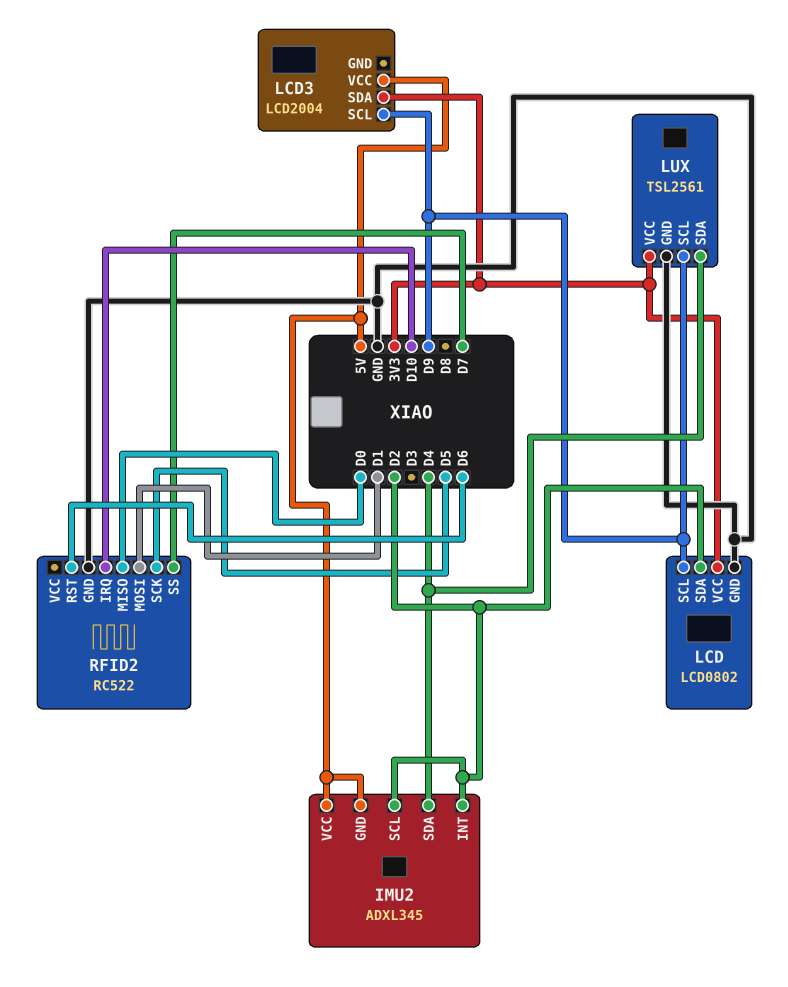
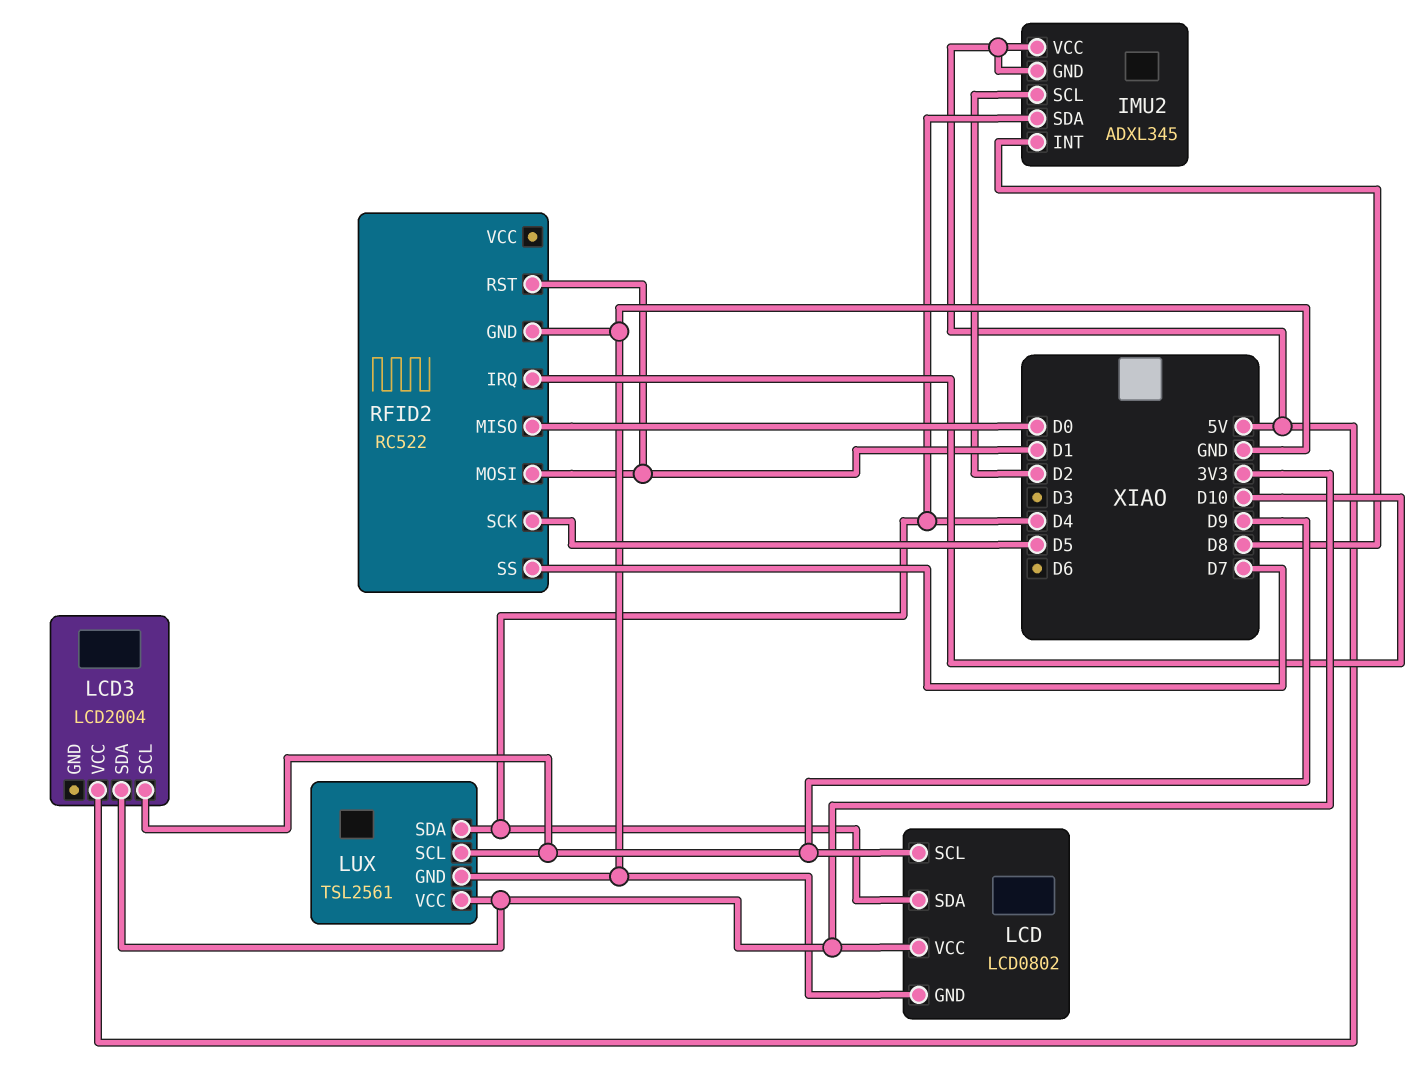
IMU2 pin INT: D2 -> D8
LCD pin SDA: D2 -> D4
RFID2 pin RST: D6 -> D1

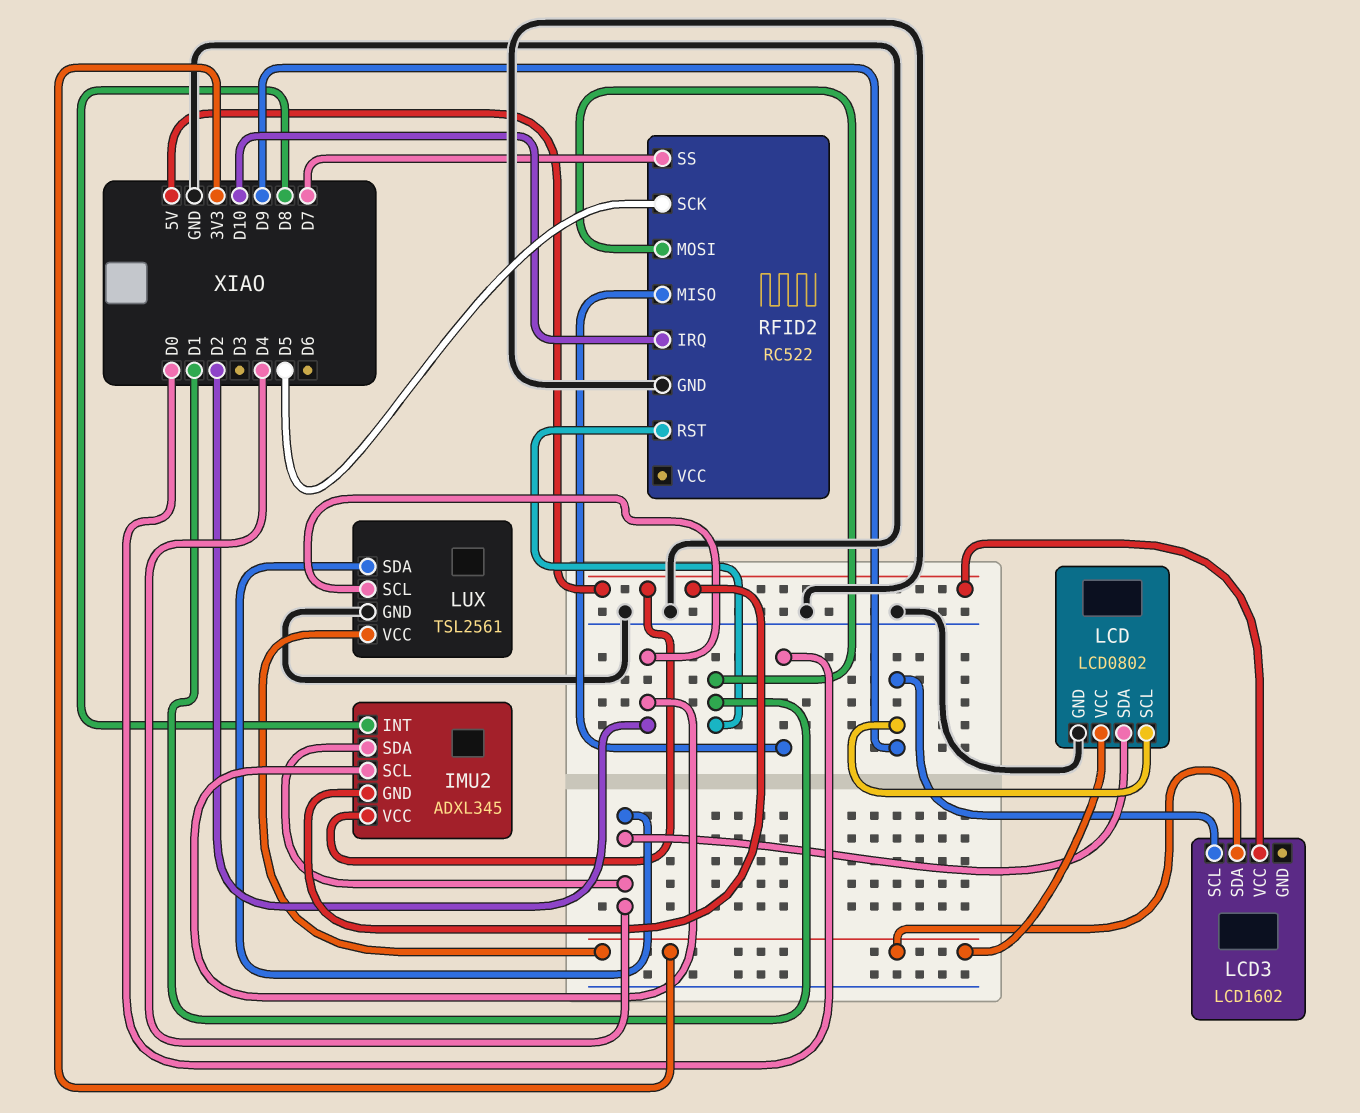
LCD3: LCD2004 -> LCD1602
LUX pin SCL: D9 -> D2

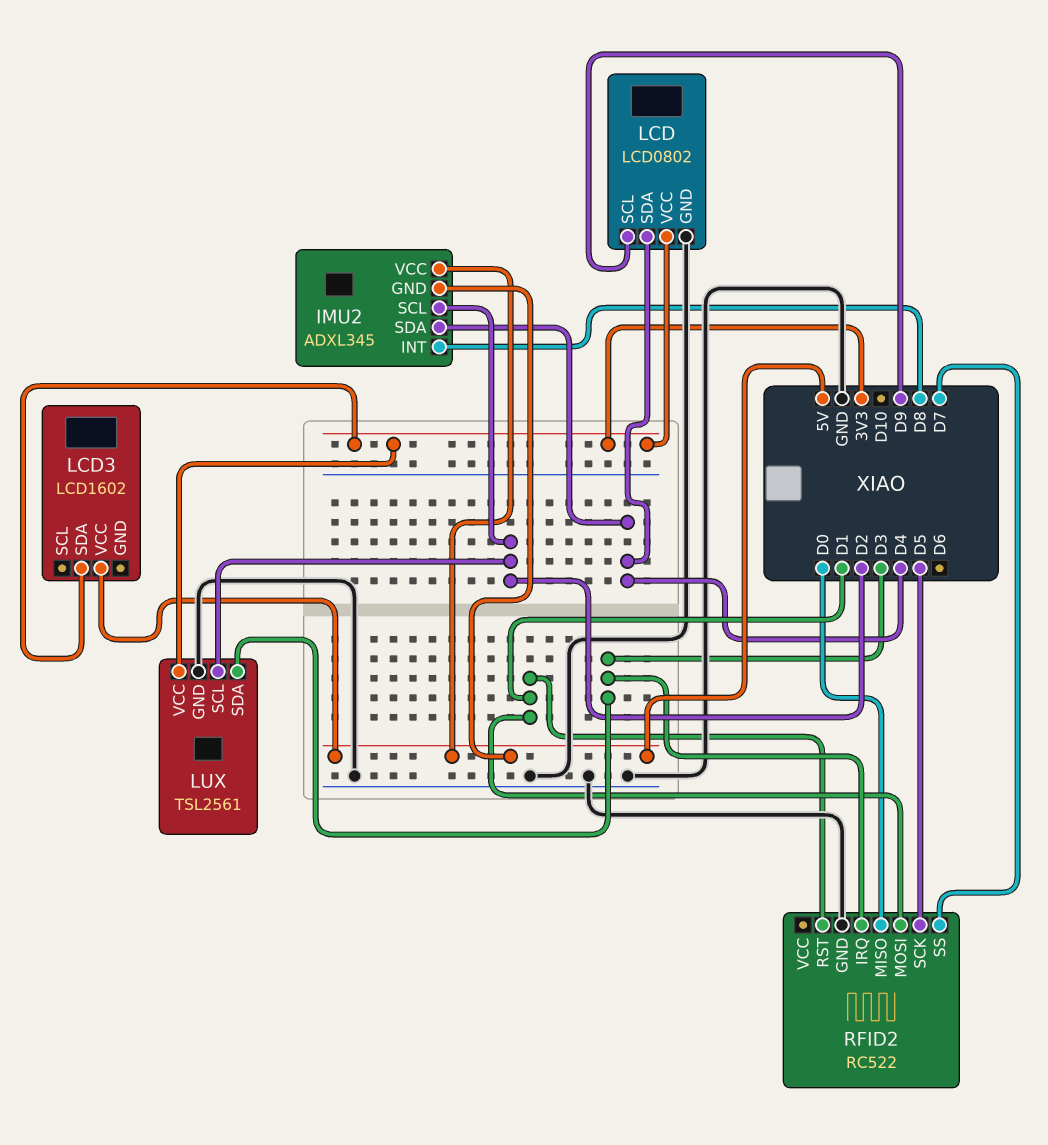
LCD3 pin SCL: D9 -> none
LUX pin SDA: D4 -> D3
RFID2 pin IRQ: D10 -> D3

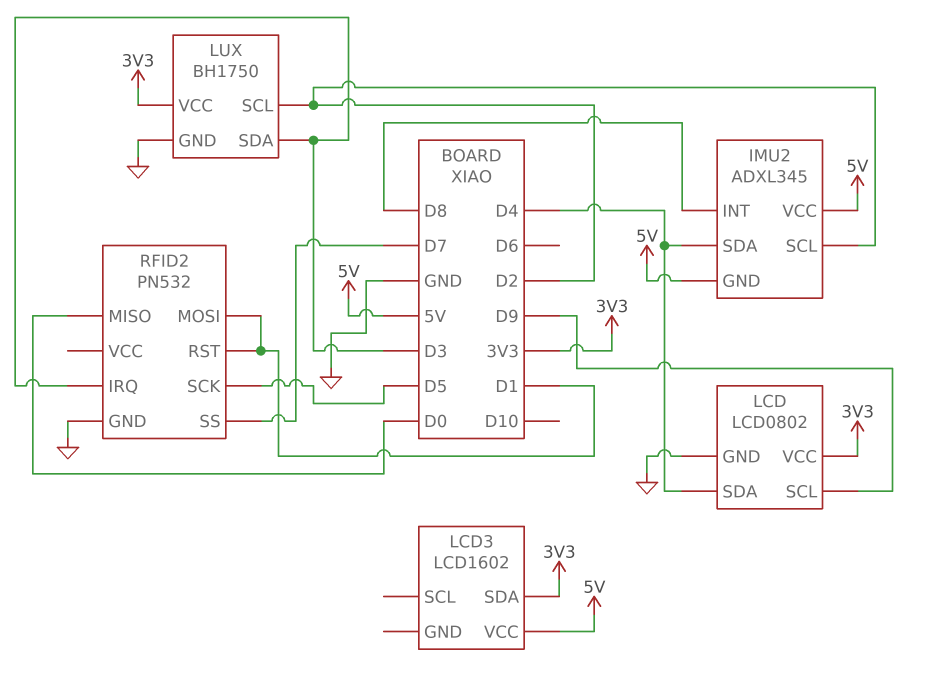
LUX: TSL2561 -> BH1750
RFID2: RC522 -> PN532

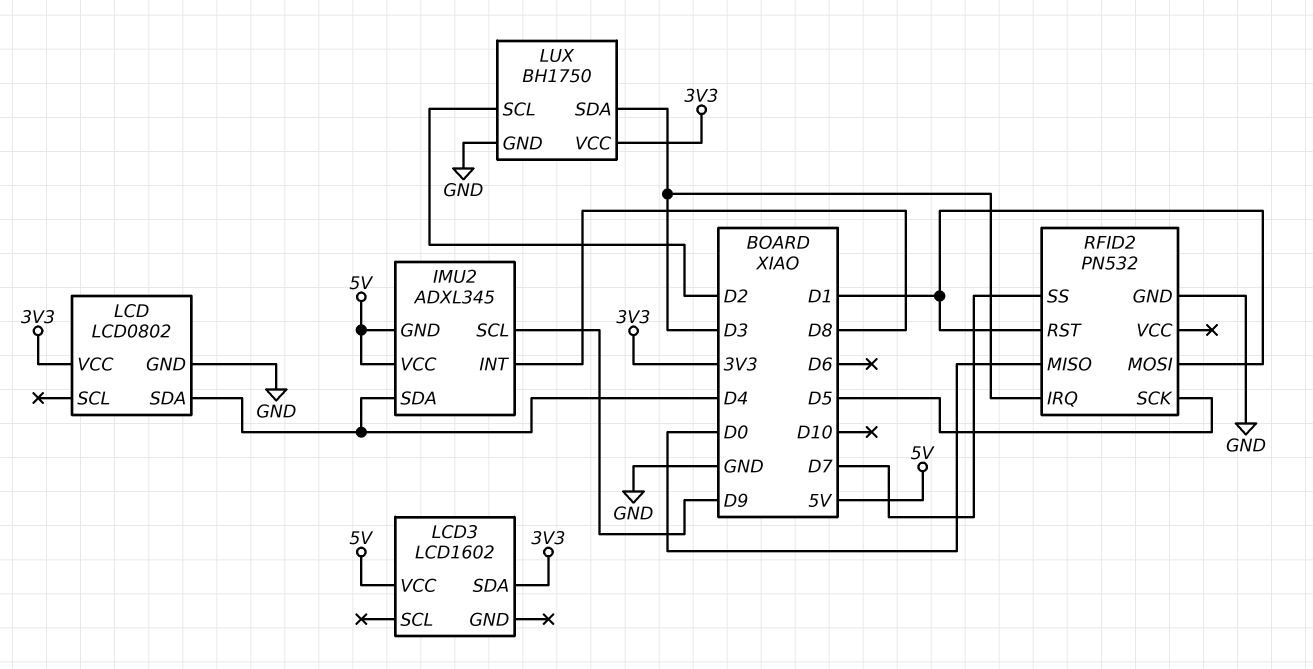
IMU2 pin SCL: D2 -> D9
LCD pin SCL: D9 -> none

